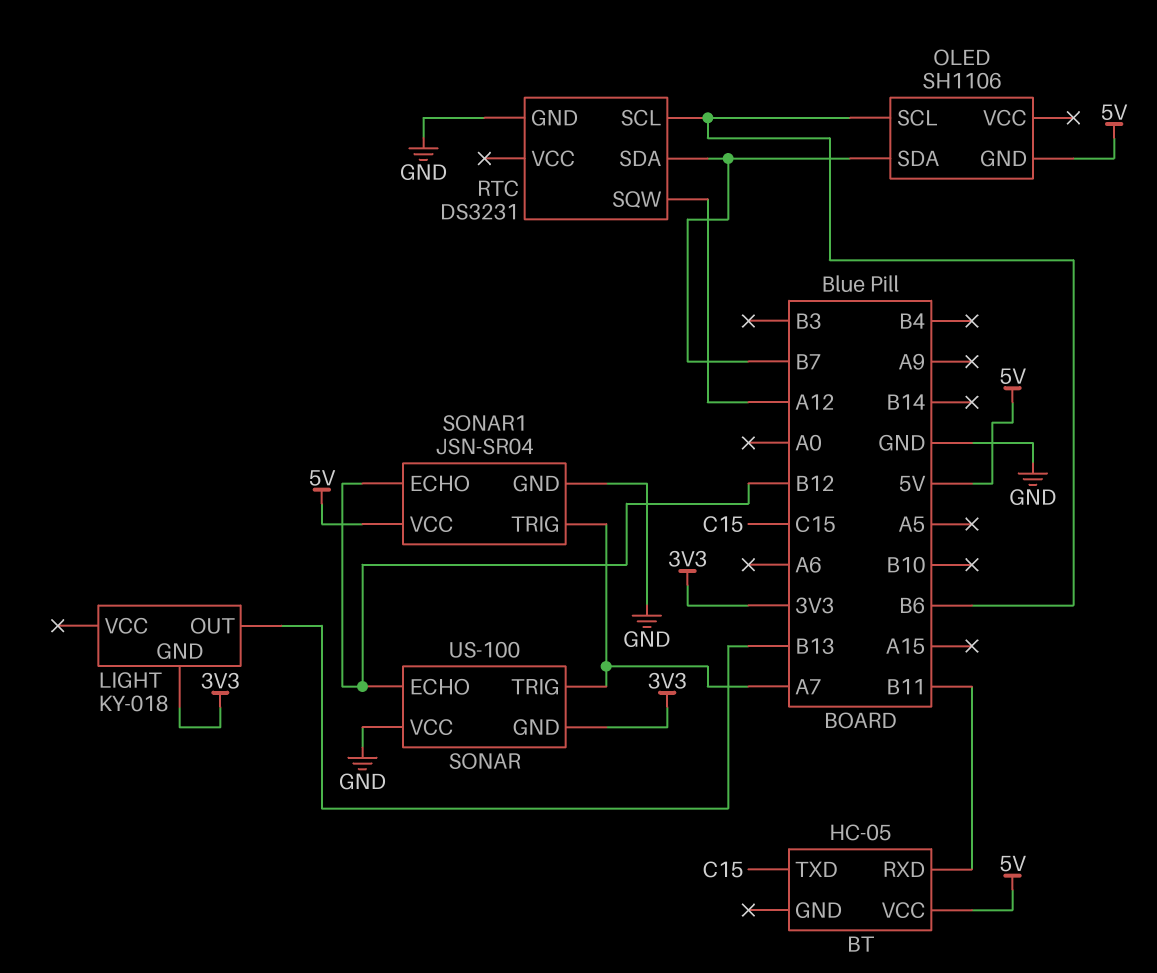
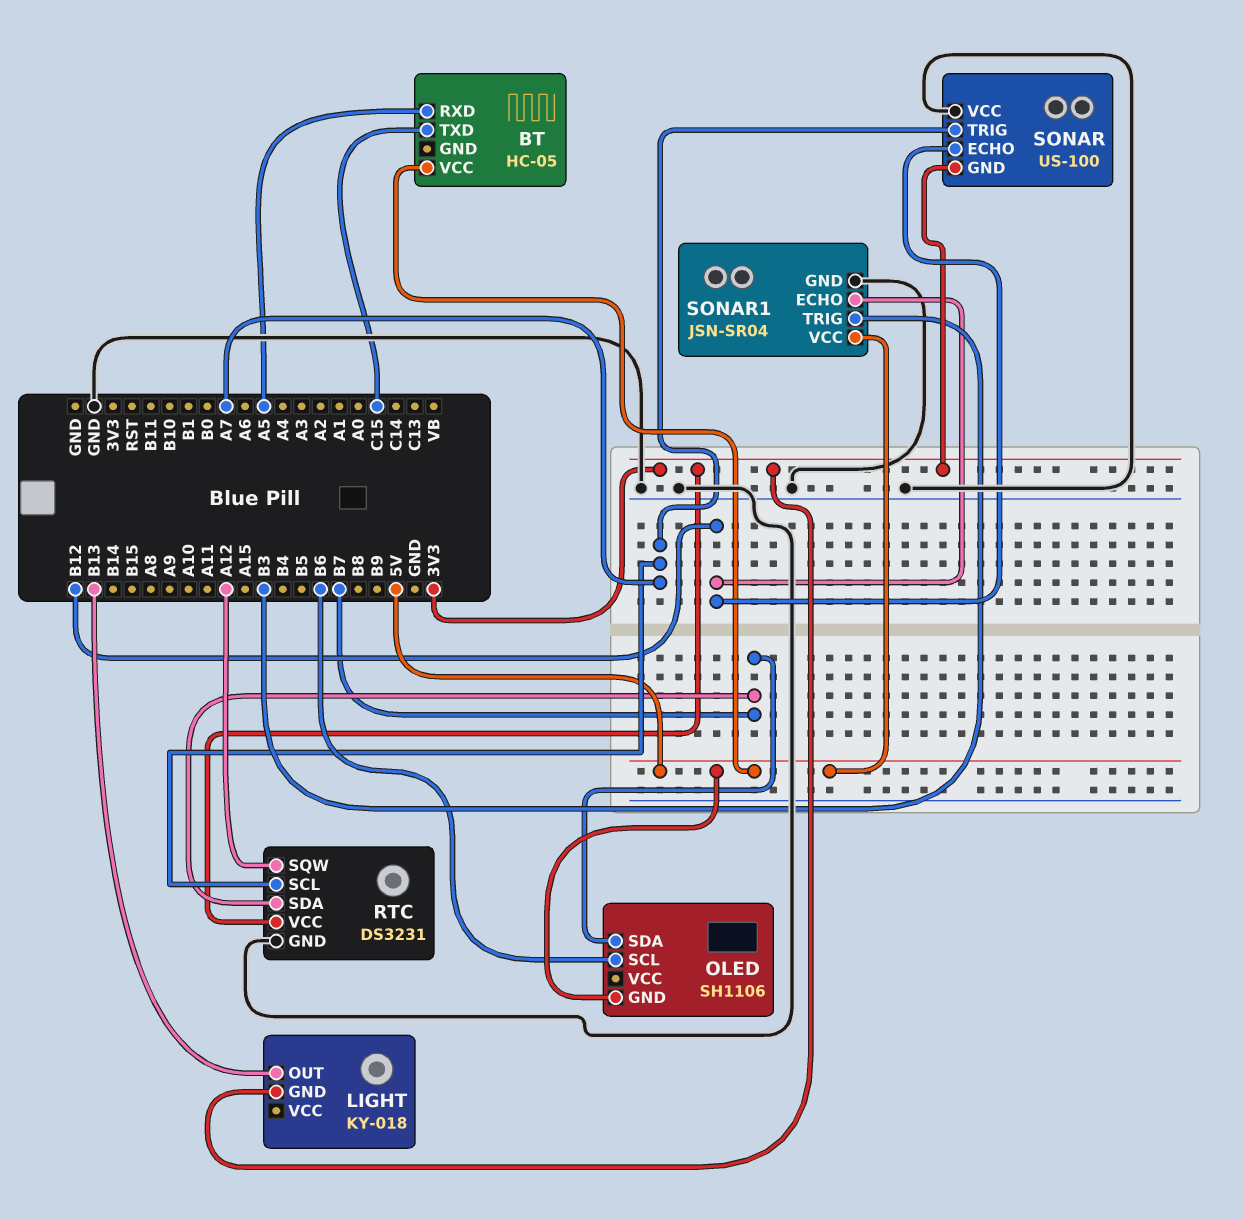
BT pin RXD: B11 -> A5
RTC pin SCL: B6 -> A7
RTC pin VCC: none -> 3V3
SONAR1 pin TRIG: A7 -> B3

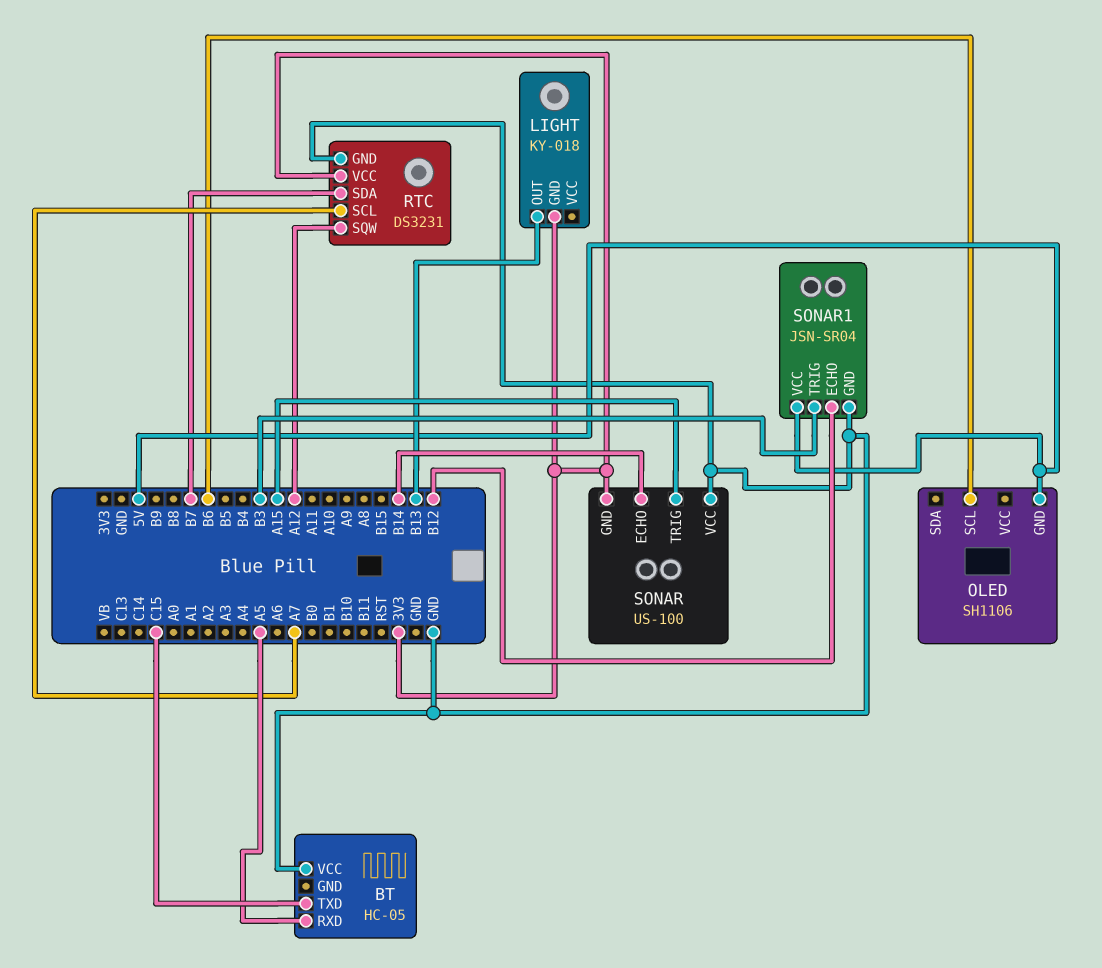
BT pin VCC: 5V -> GND
OLED pin SDA: B7 -> none
SONAR pin ECHO: B12 -> B14
SONAR pin TRIG: A7 -> A15

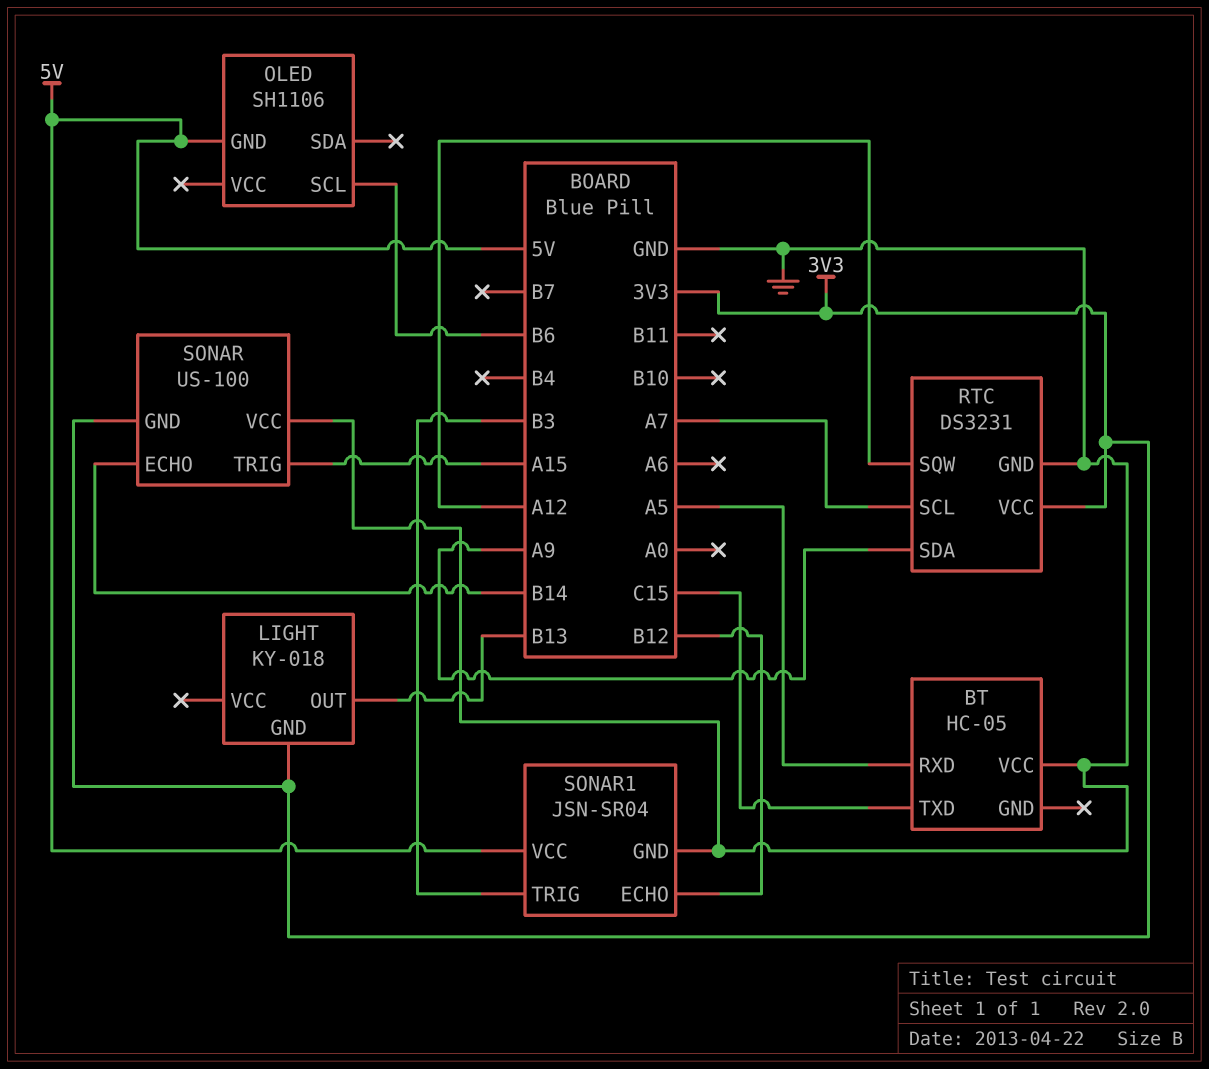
RTC pin SDA: B7 -> A9

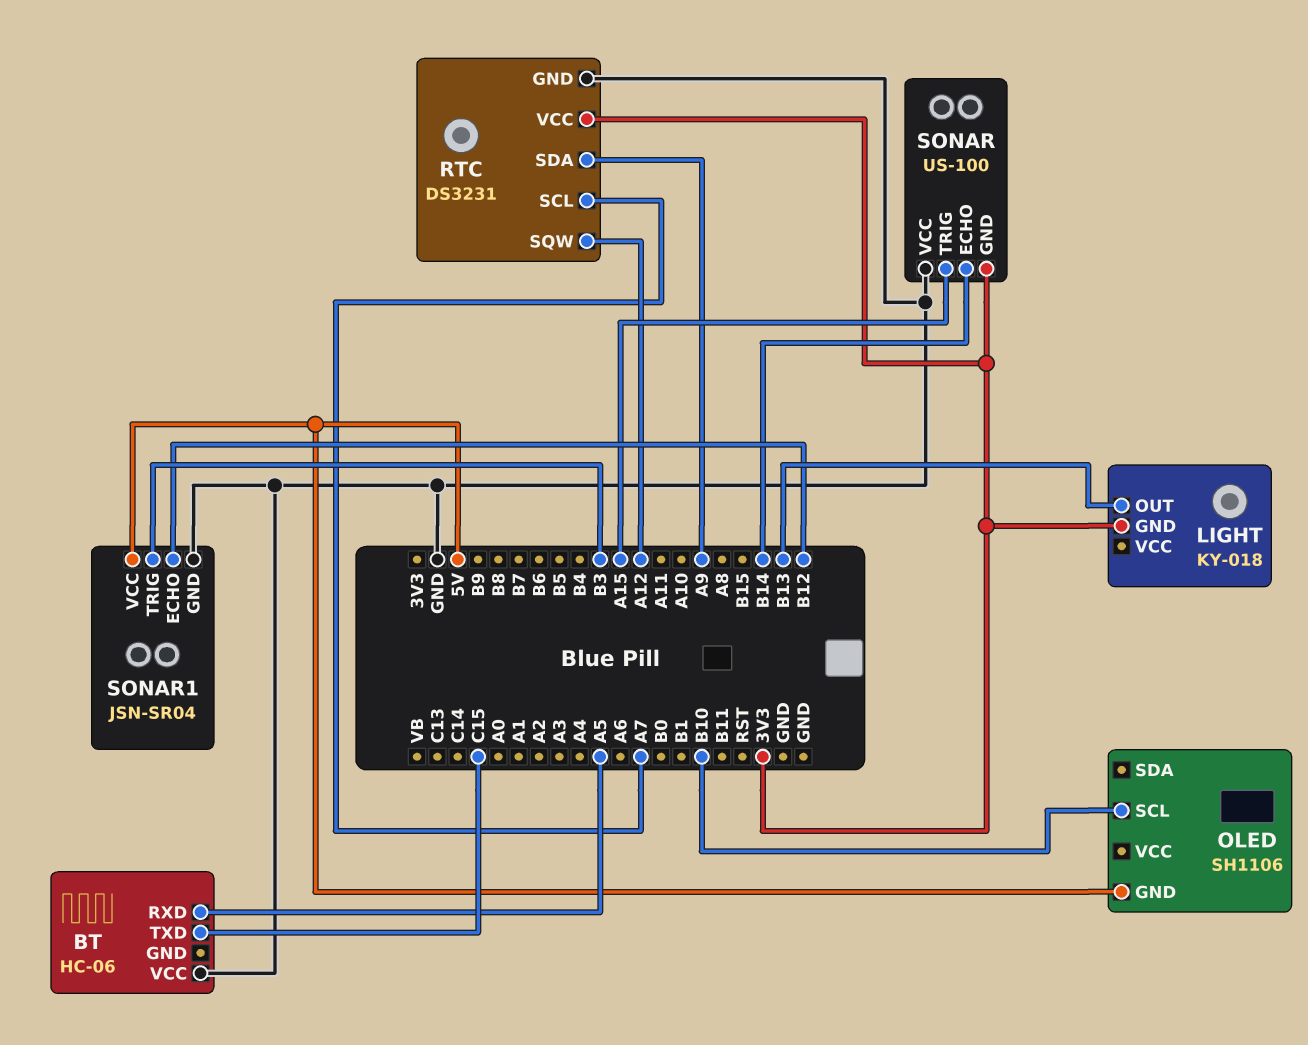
BT: HC-05 -> HC-06
OLED pin SCL: B6 -> B10

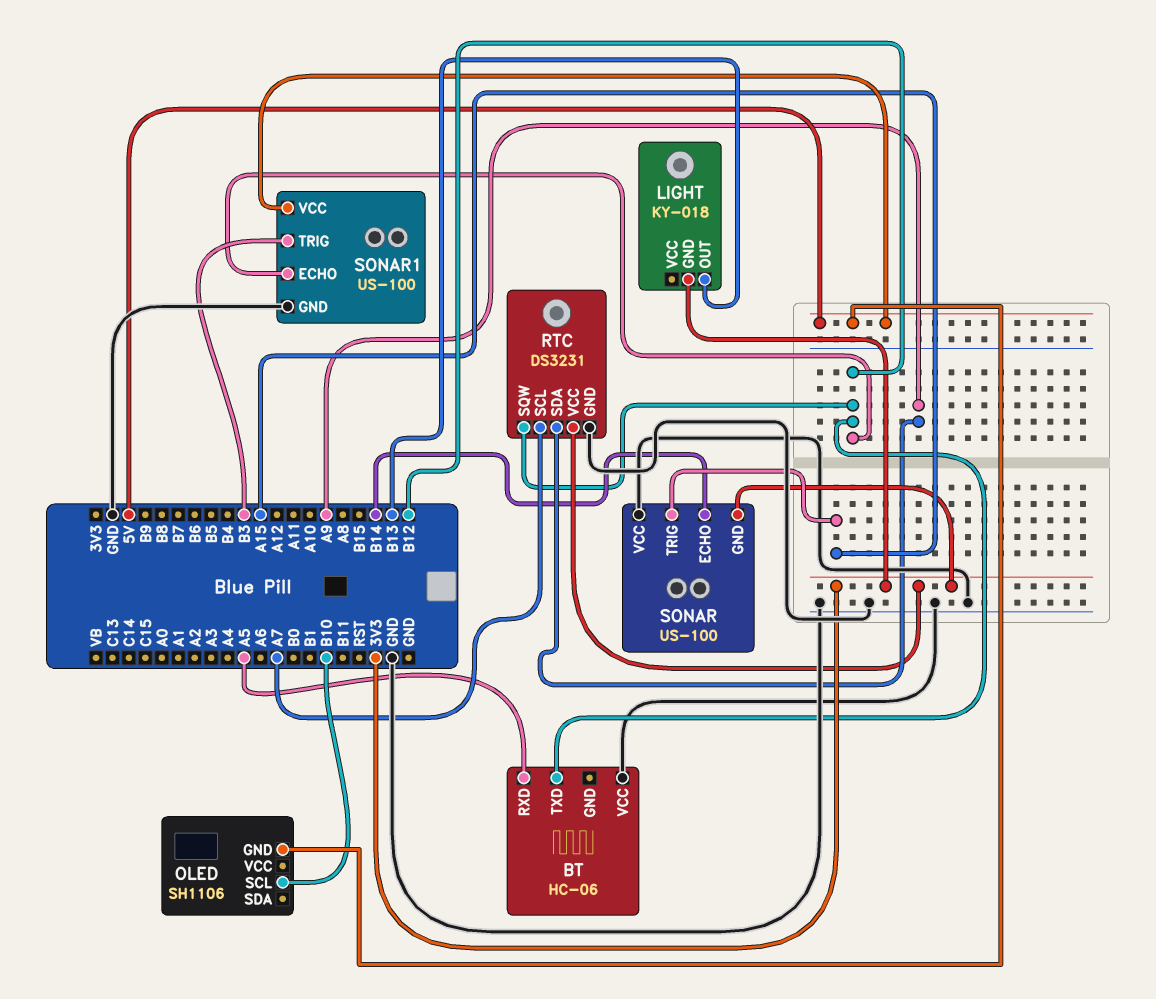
BT pin TXD: C15 -> B12
RTC pin SQW: A12 -> B12
SONAR1: JSN-SR04 -> US-100

